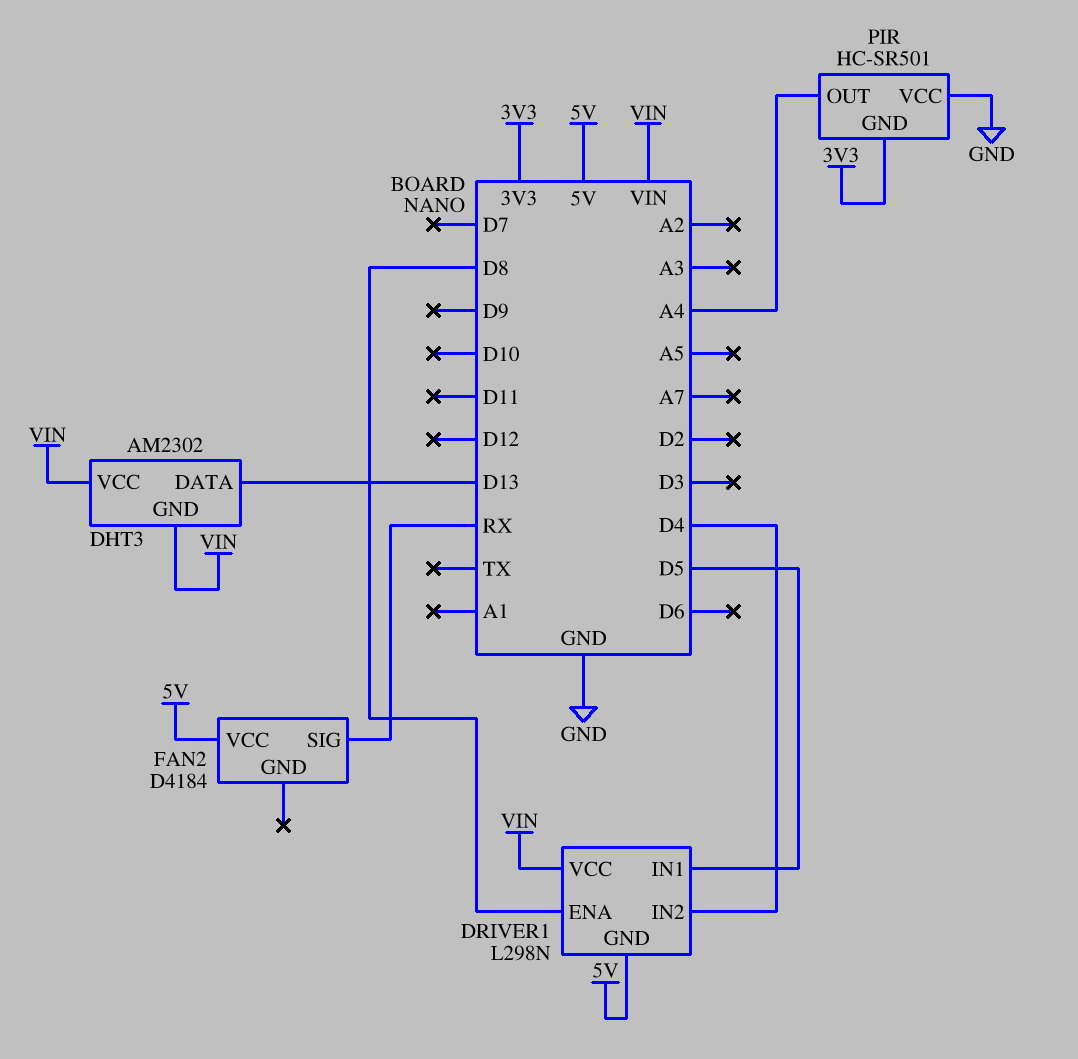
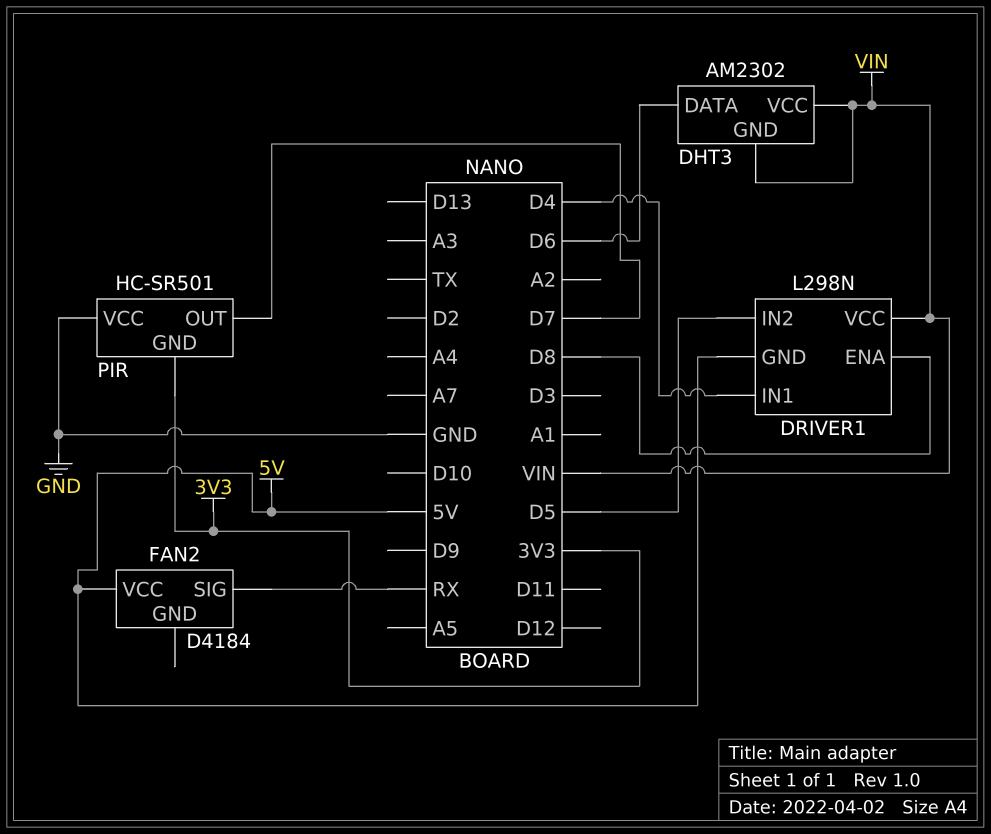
DHT3 pin DATA: D13 -> D6
DRIVER1 pin IN1: D5 -> D4
DRIVER1 pin IN2: D4 -> D5
PIR pin OUT: A4 -> D7

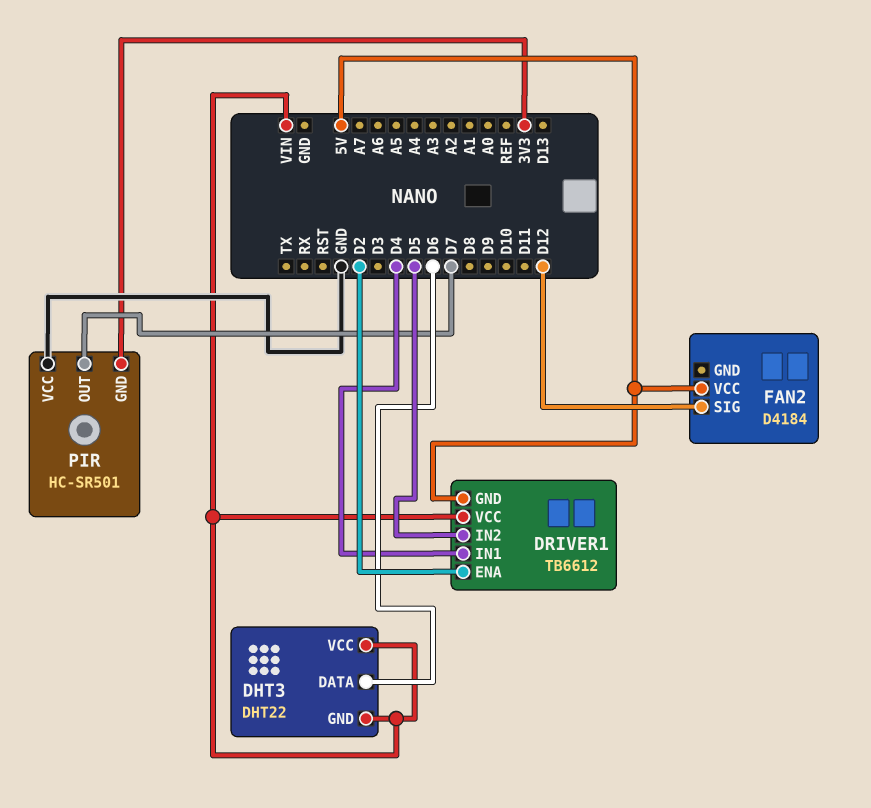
DHT3: AM2302 -> DHT22
DRIVER1: L298N -> TB6612
DRIVER1 pin ENA: D8 -> D2
FAN2 pin SIG: RX -> D12

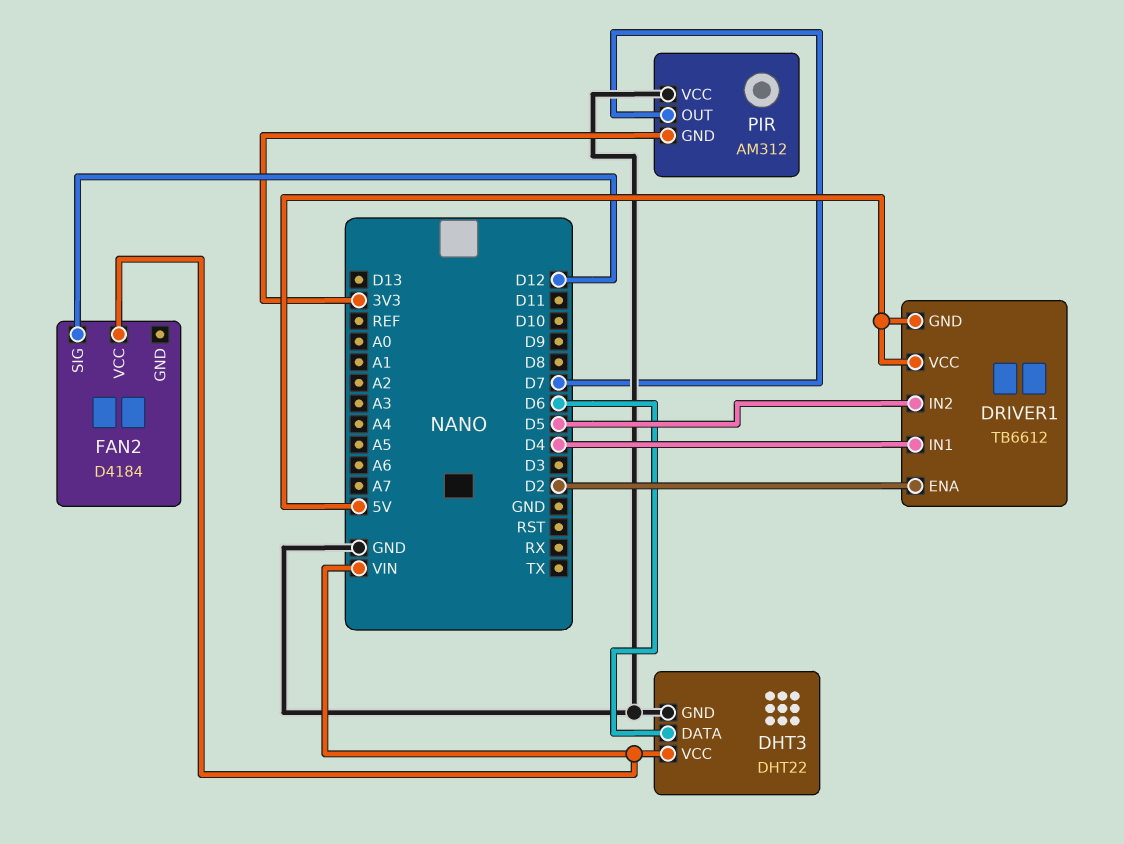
DHT3 pin GND: VIN -> GND
DRIVER1 pin VCC: VIN -> 5V
FAN2 pin VCC: 5V -> VIN
PIR: HC-SR501 -> AM312

